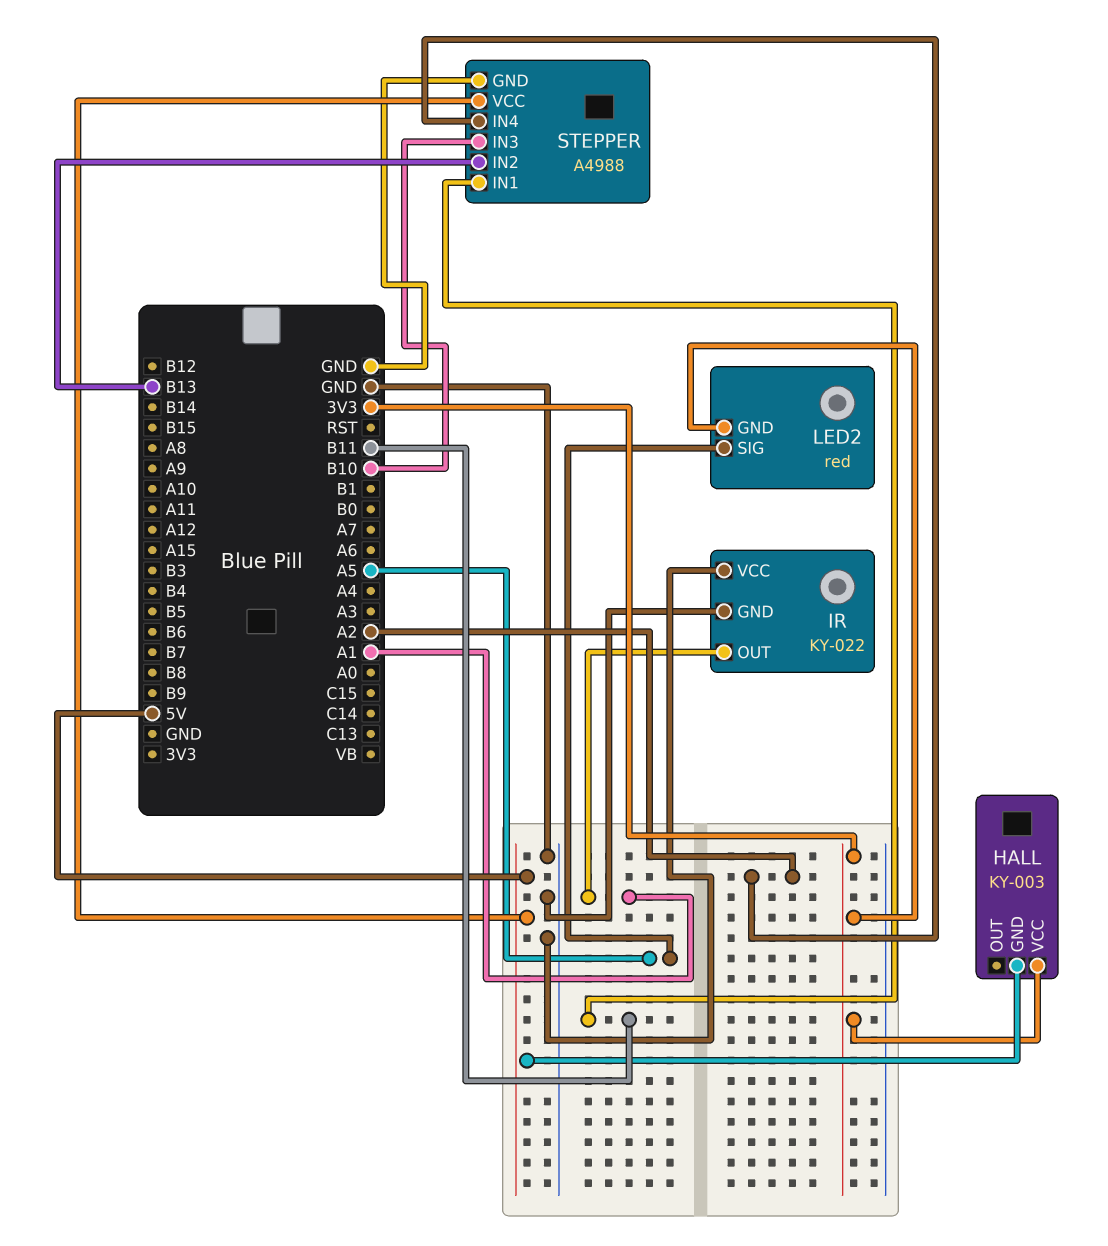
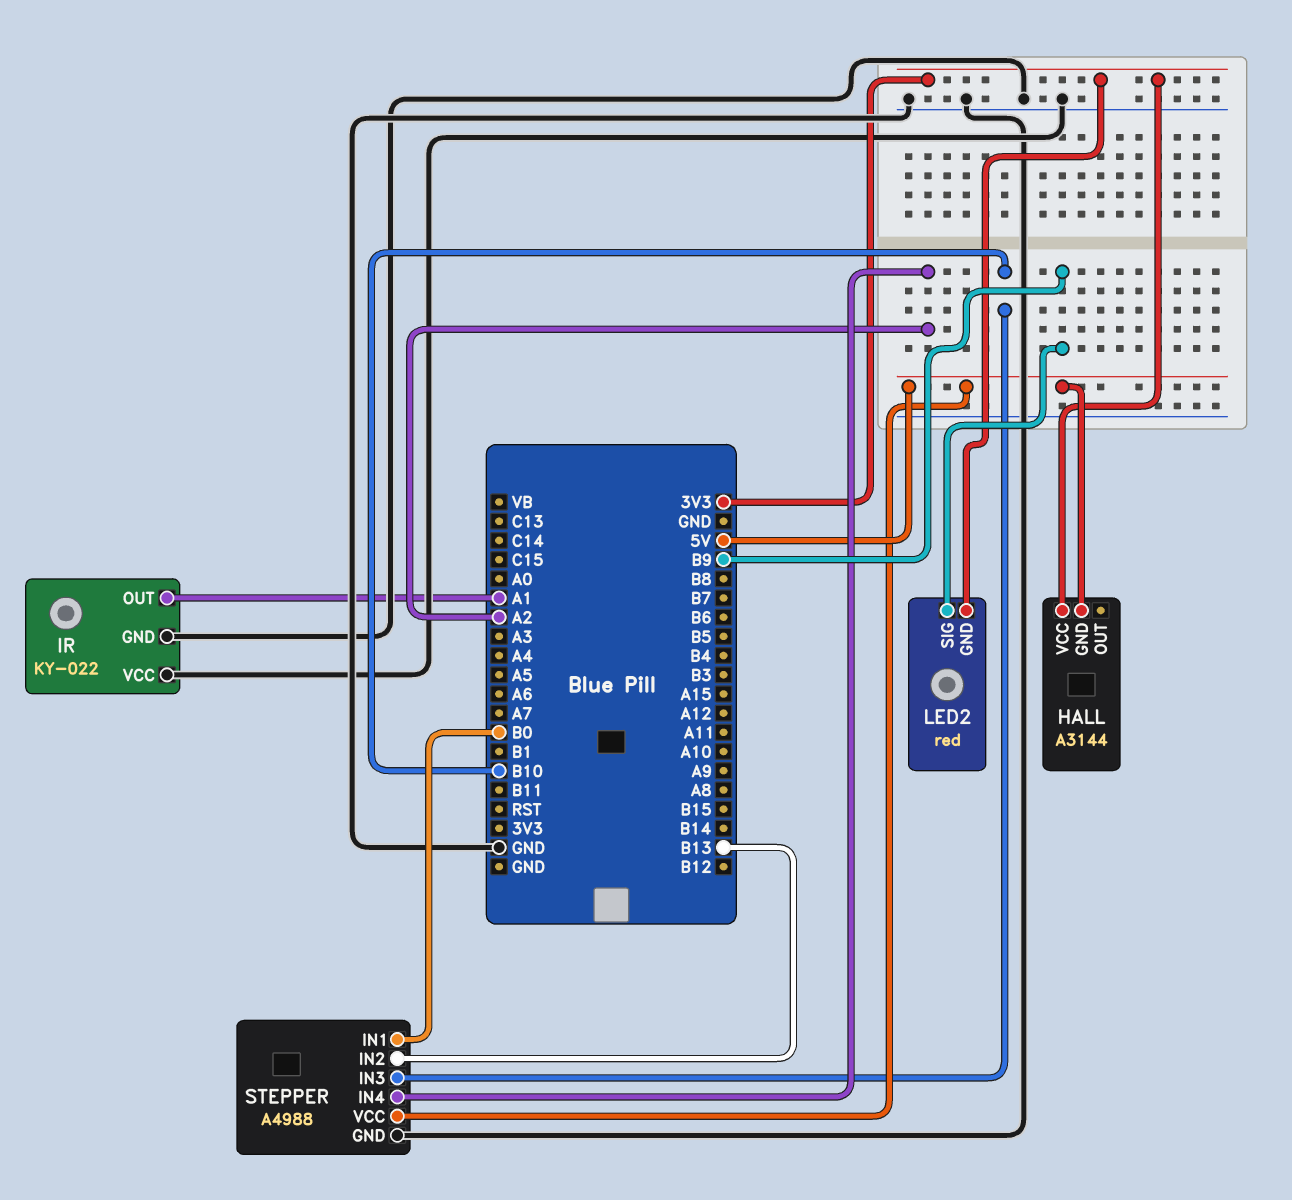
HALL: KY-003 -> A3144
LED2 pin SIG: A5 -> B9
STEPPER pin IN1: B11 -> B0

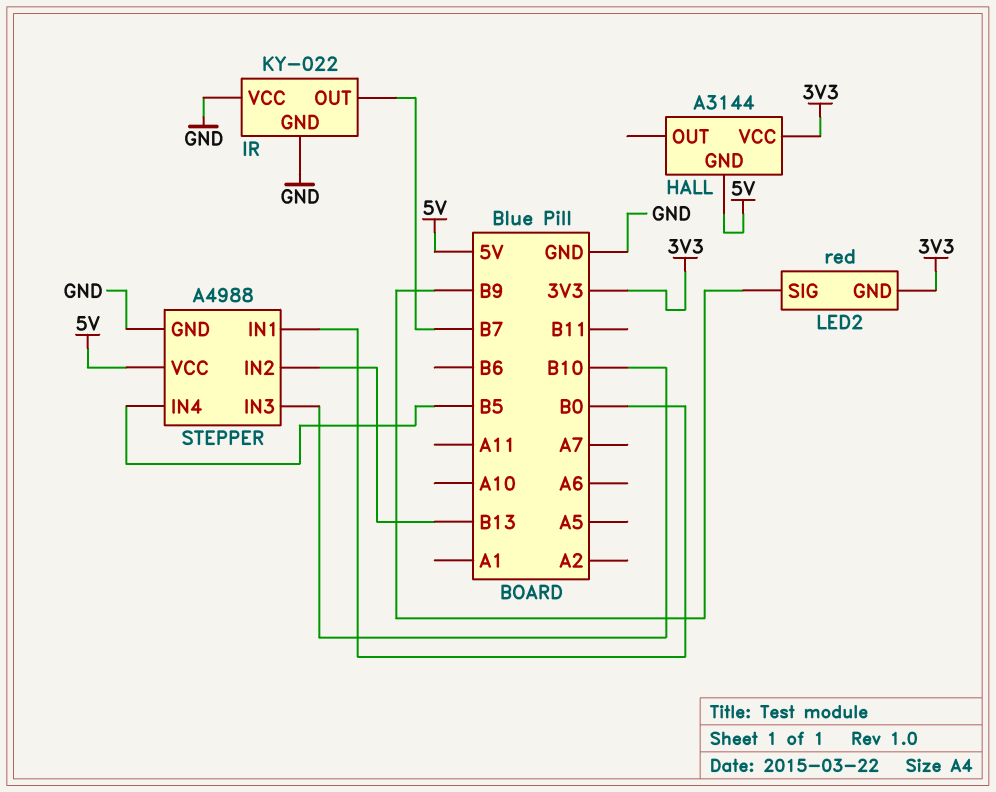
IR pin OUT: A1 -> B7
STEPPER pin IN4: A2 -> B5

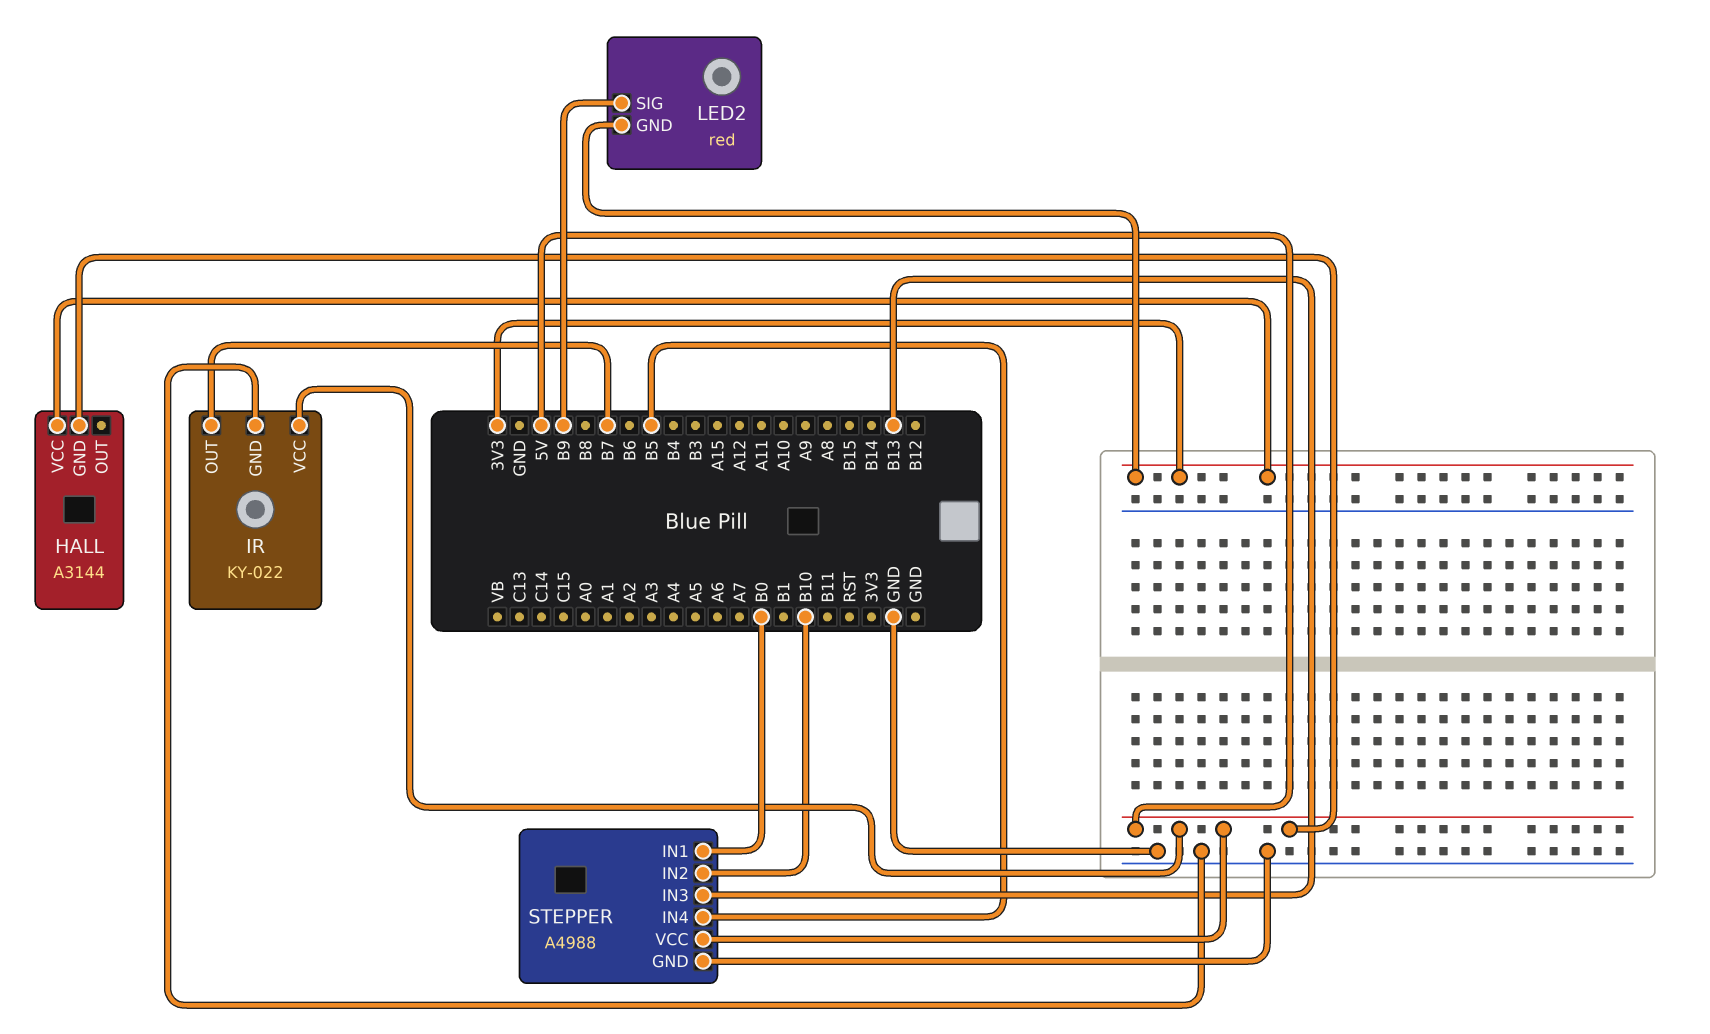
IR pin VCC: GND -> 5V
STEPPER pin IN2: B13 -> B10
STEPPER pin IN3: B10 -> B13

